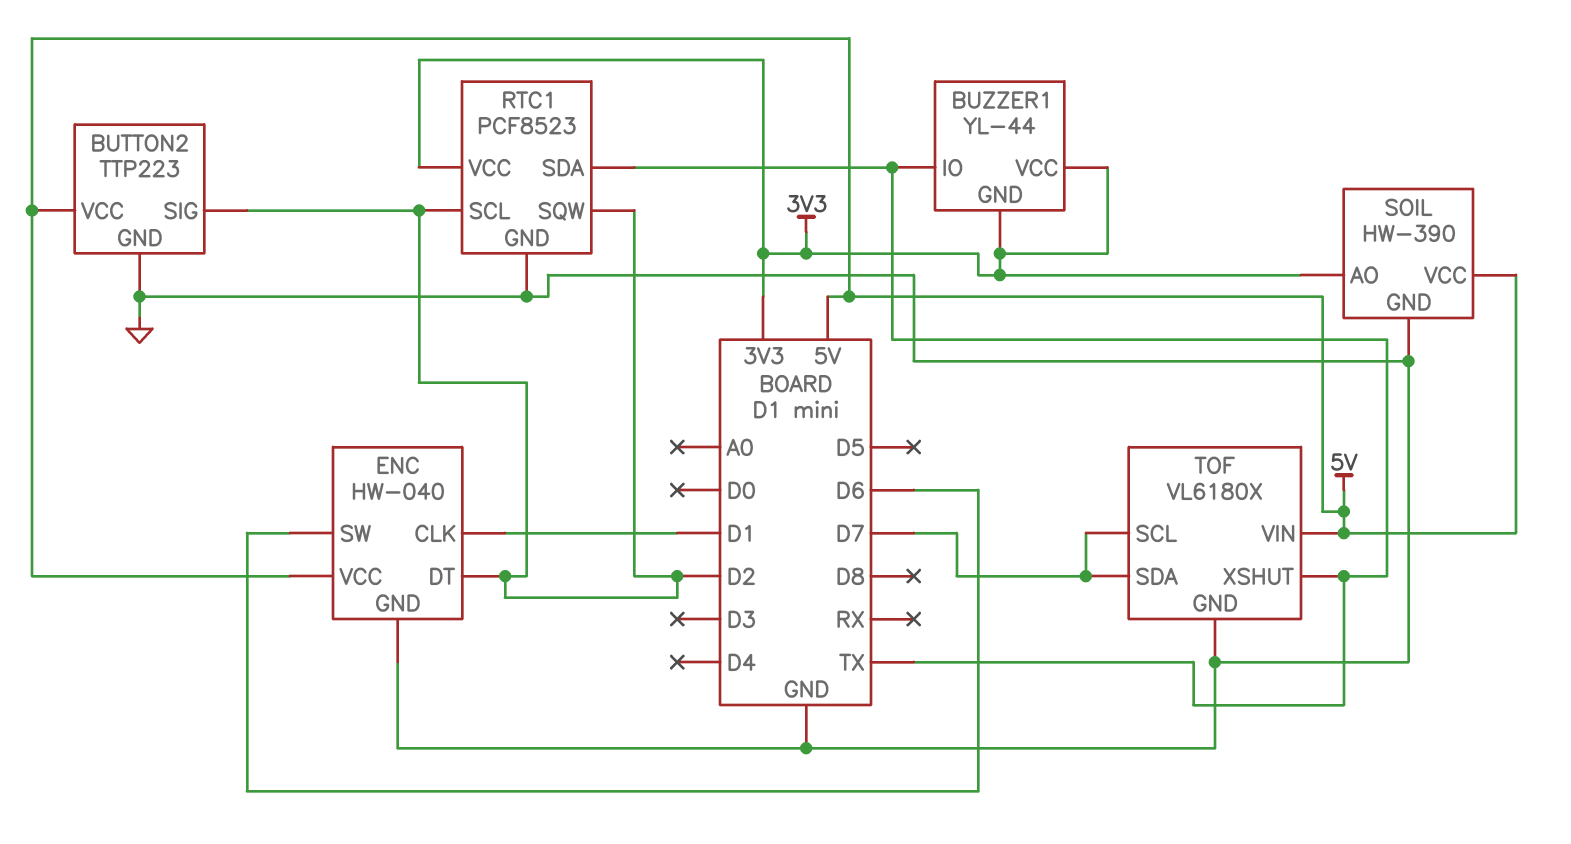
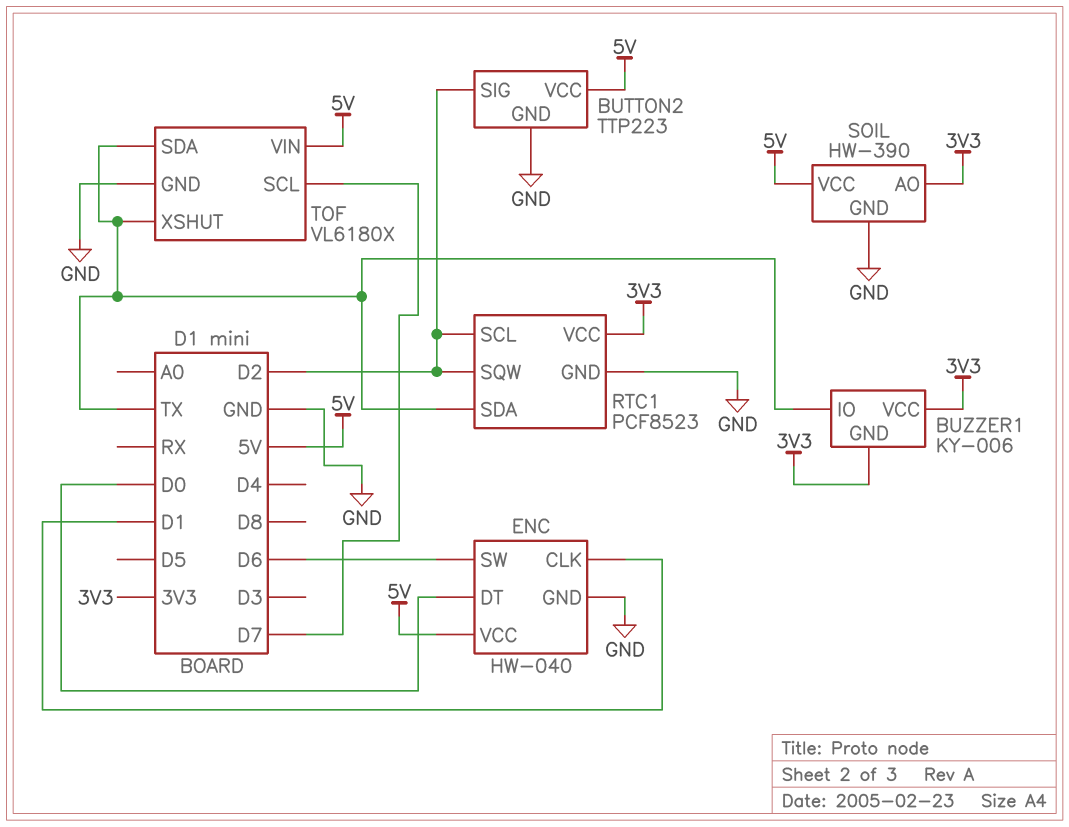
BUZZER1: YL-44 -> KY-006
ENC pin DT: D2 -> D0
TOF pin SDA: D7 -> TX

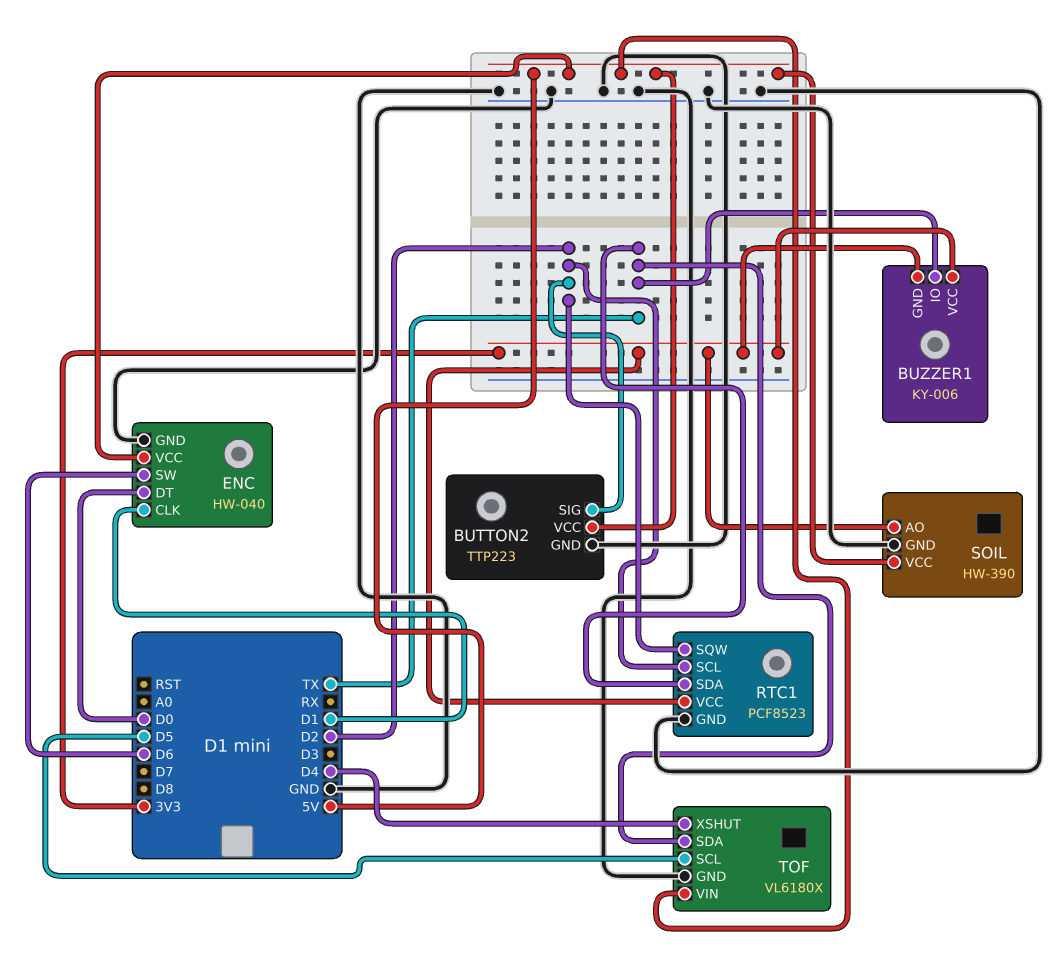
TOF pin SCL: D7 -> D5
TOF pin XSHUT: TX -> D4

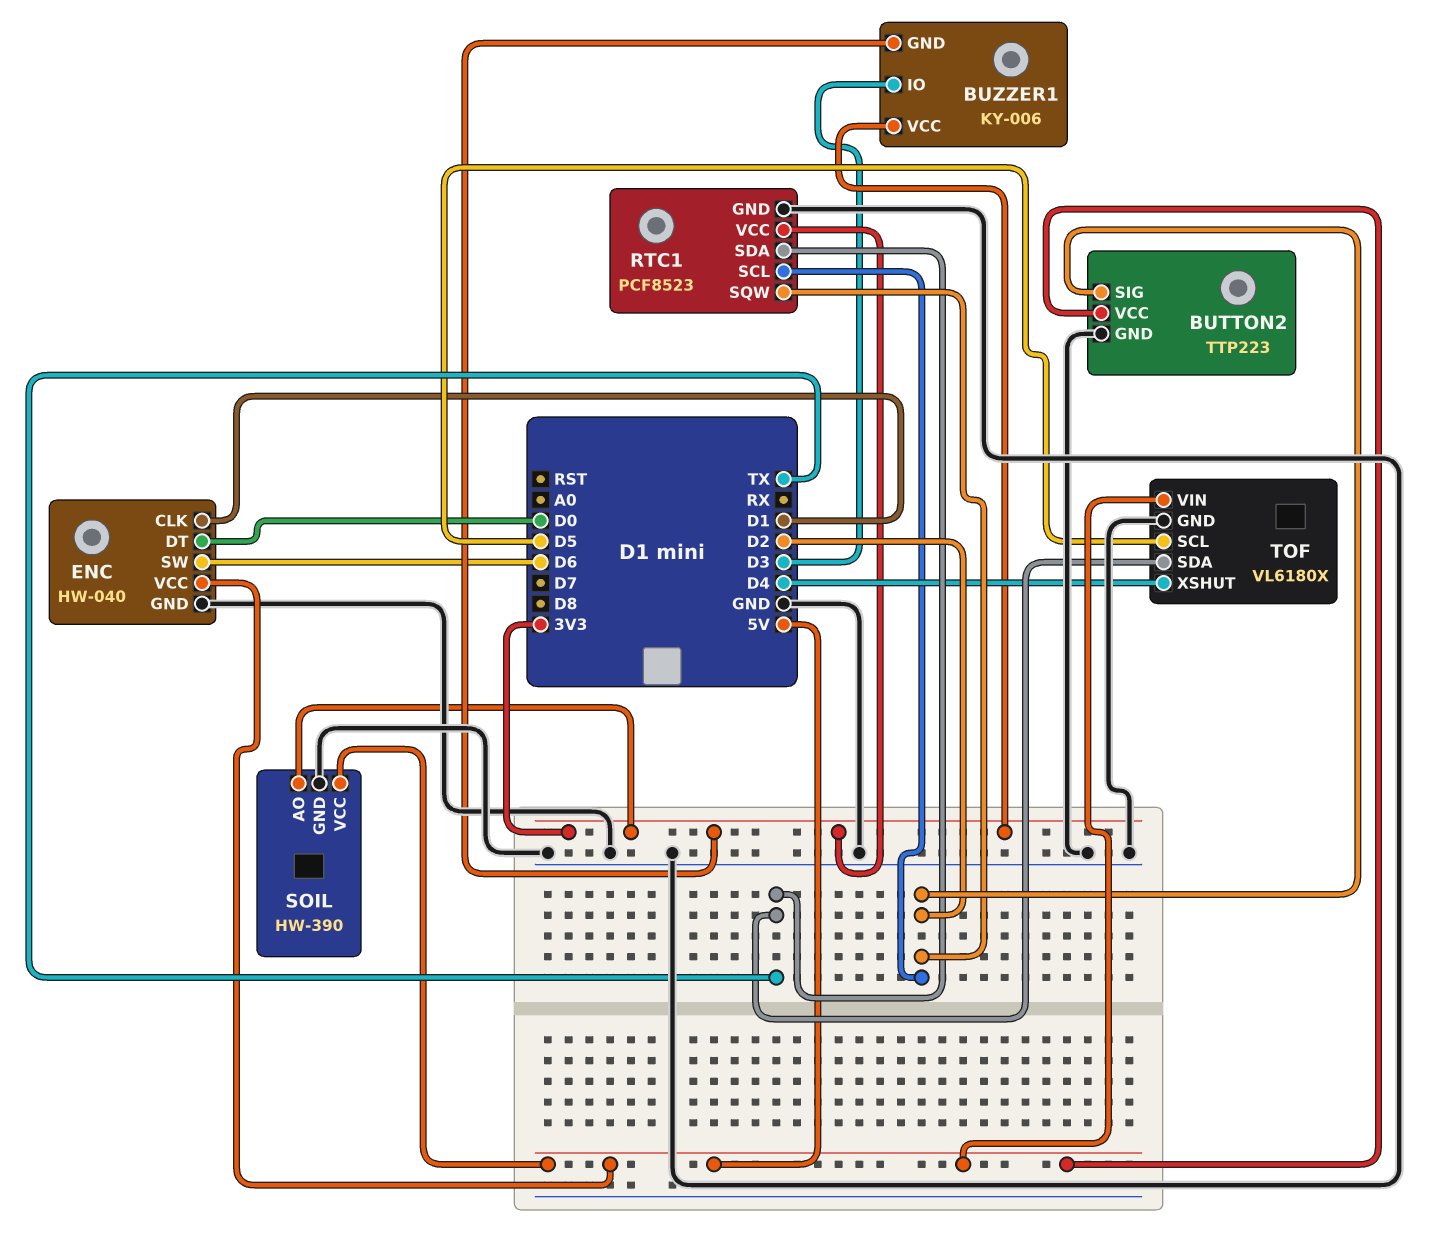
BUZZER1 pin IO: TX -> D3

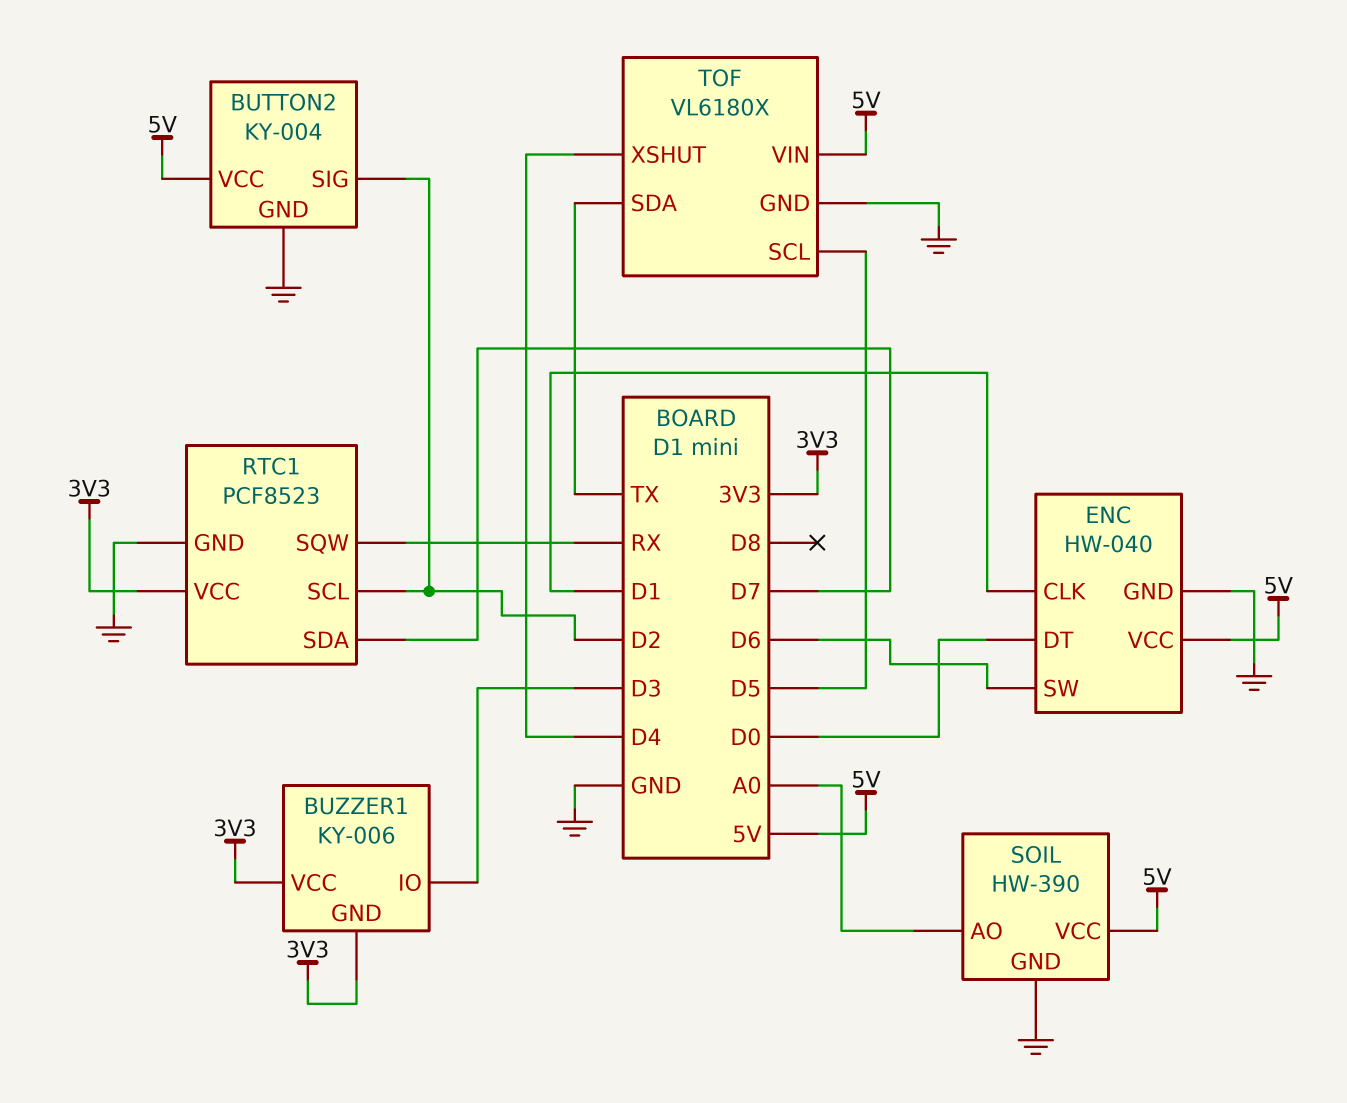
BUTTON2: TTP223 -> KY-004
RTC1 pin SDA: TX -> D7
RTC1 pin SQW: D2 -> RX
SOIL pin AO: 3V3 -> A0

